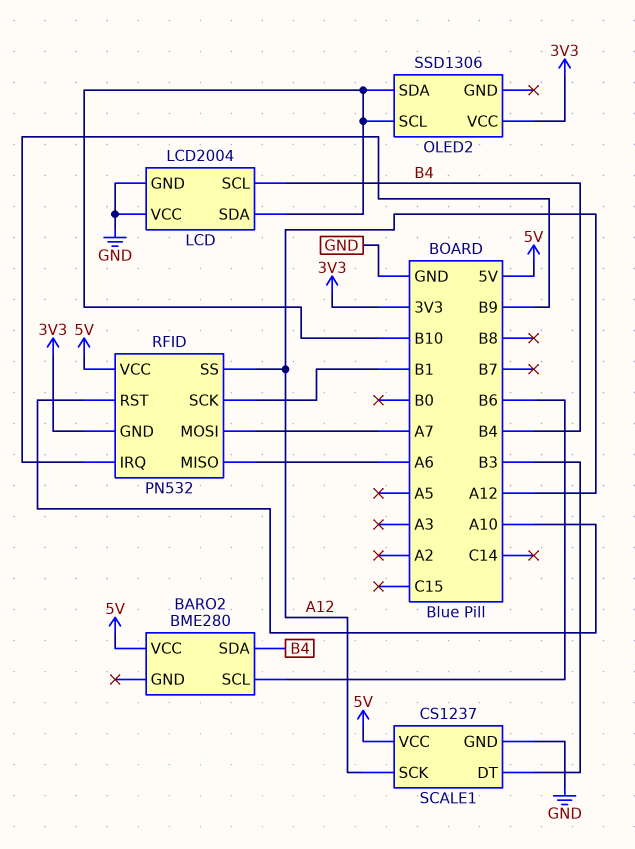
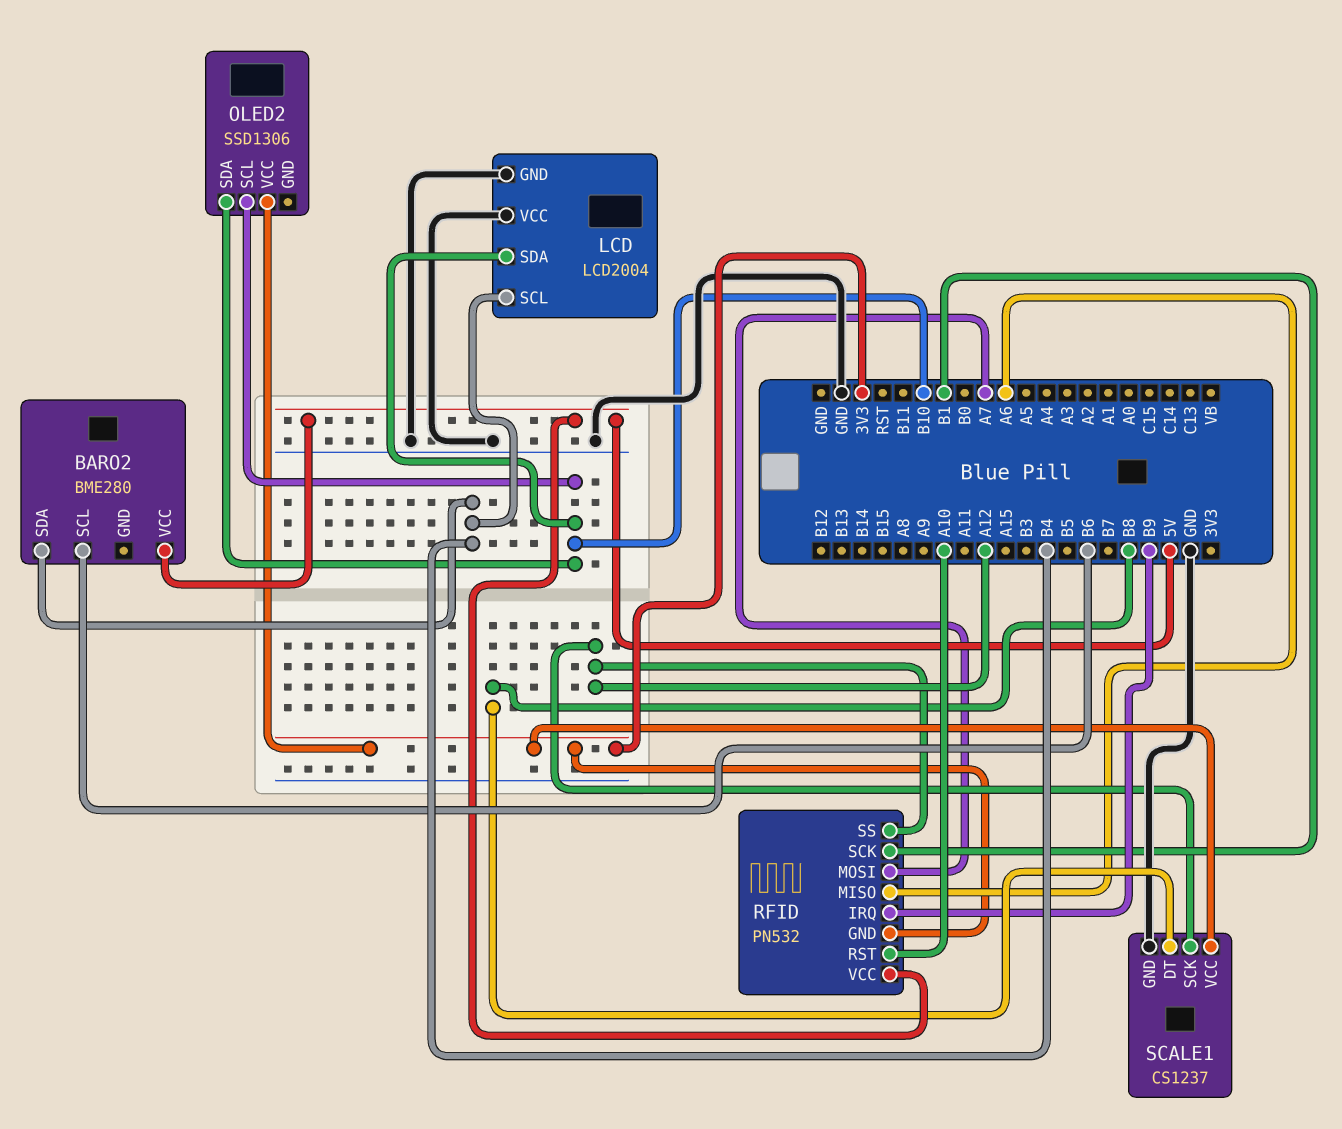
SCALE1 pin DT: B3 -> B8
SCALE1 pin VCC: 5V -> 3V3

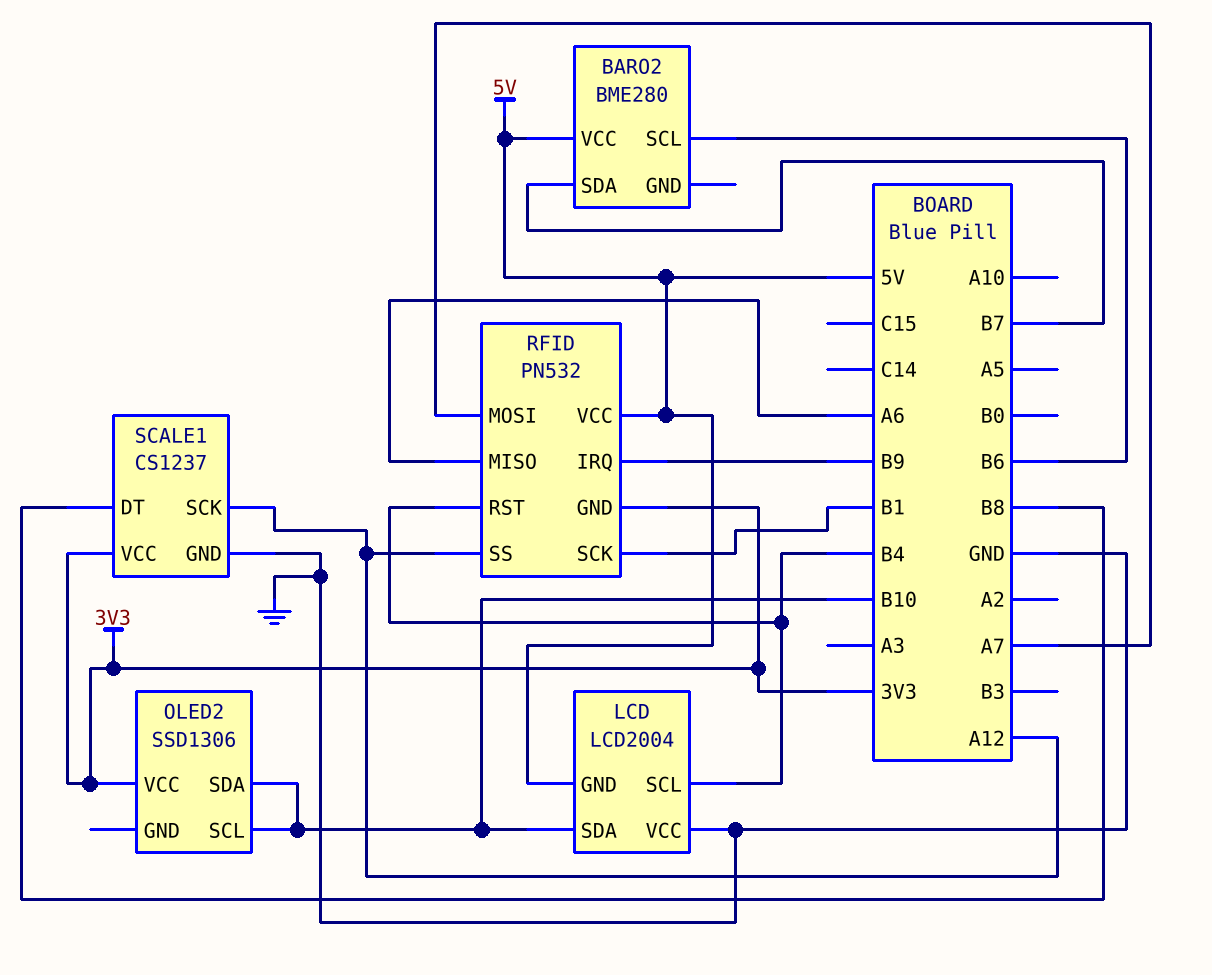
BARO2 pin SDA: B4 -> B7
LCD pin GND: GND -> 5V
RFID pin RST: A10 -> B4

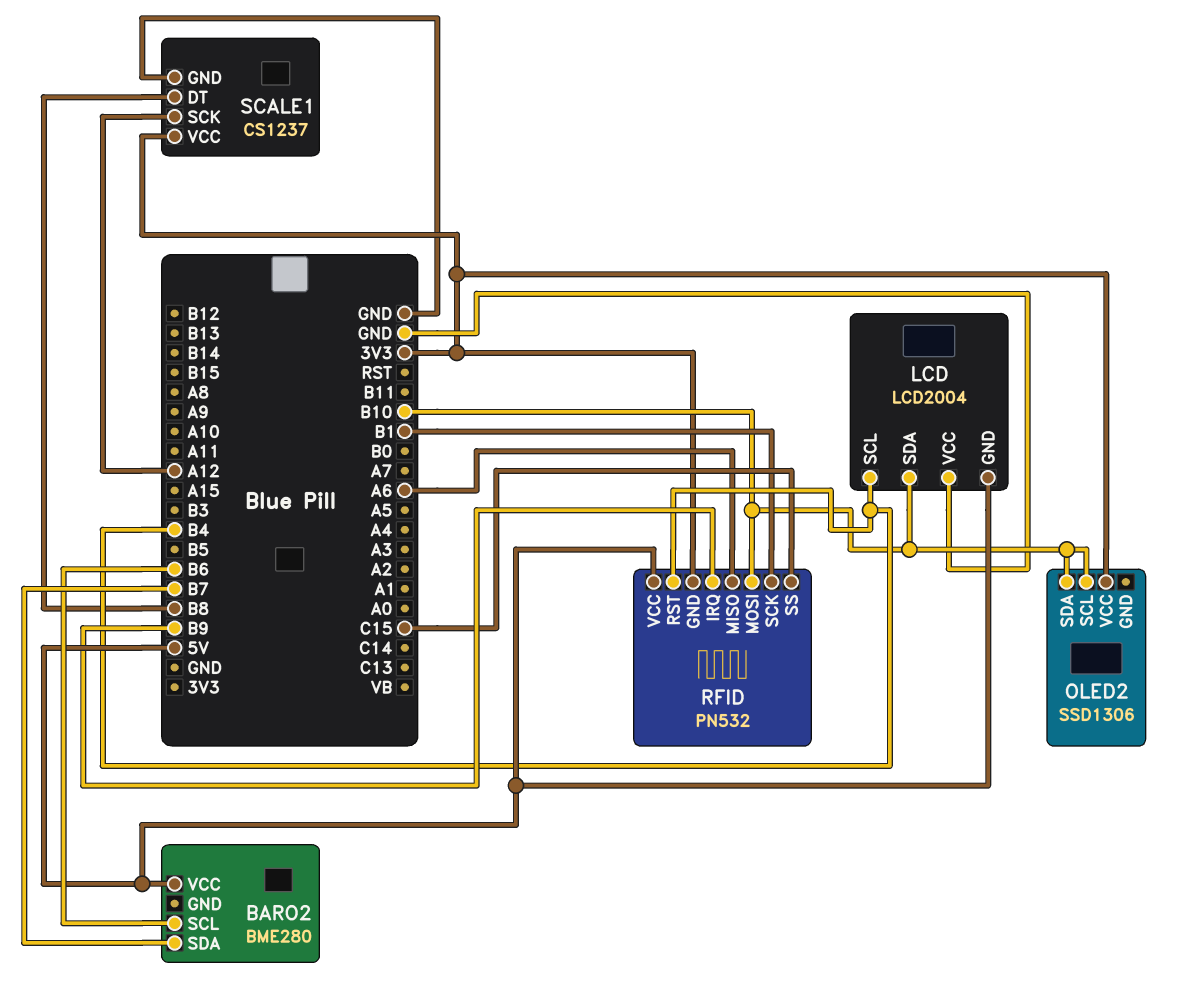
RFID pin MOSI: A7 -> B10
RFID pin SS: A12 -> C15

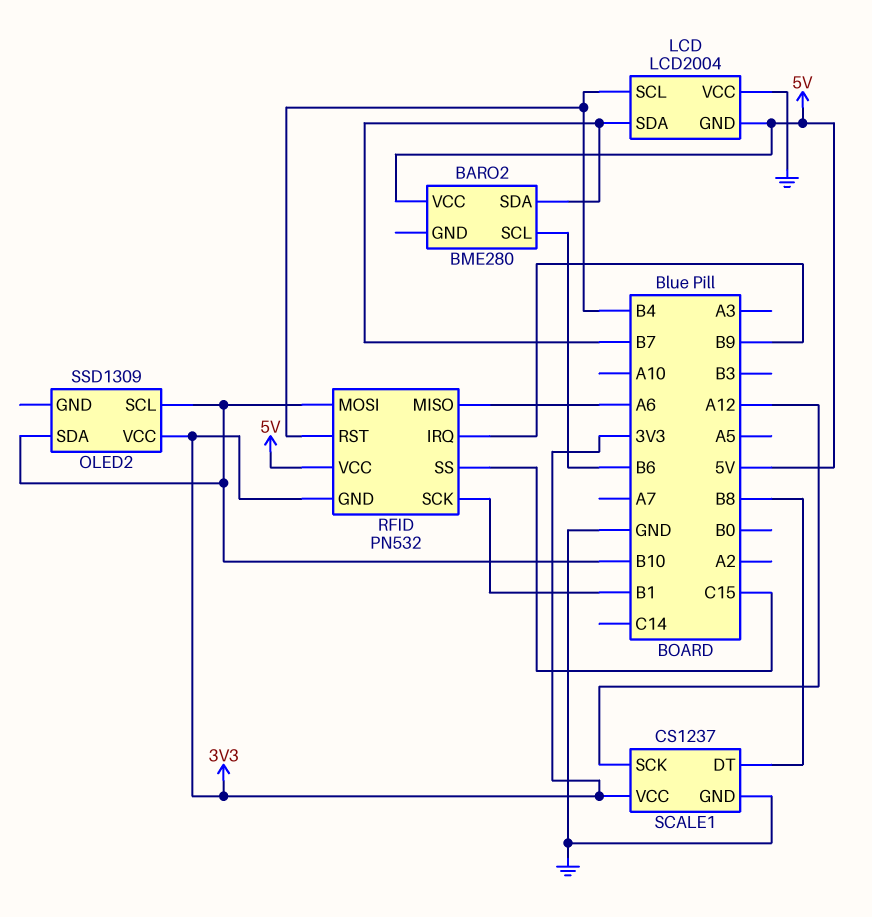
LCD pin SDA: B10 -> B7
OLED2: SSD1306 -> SSD1309

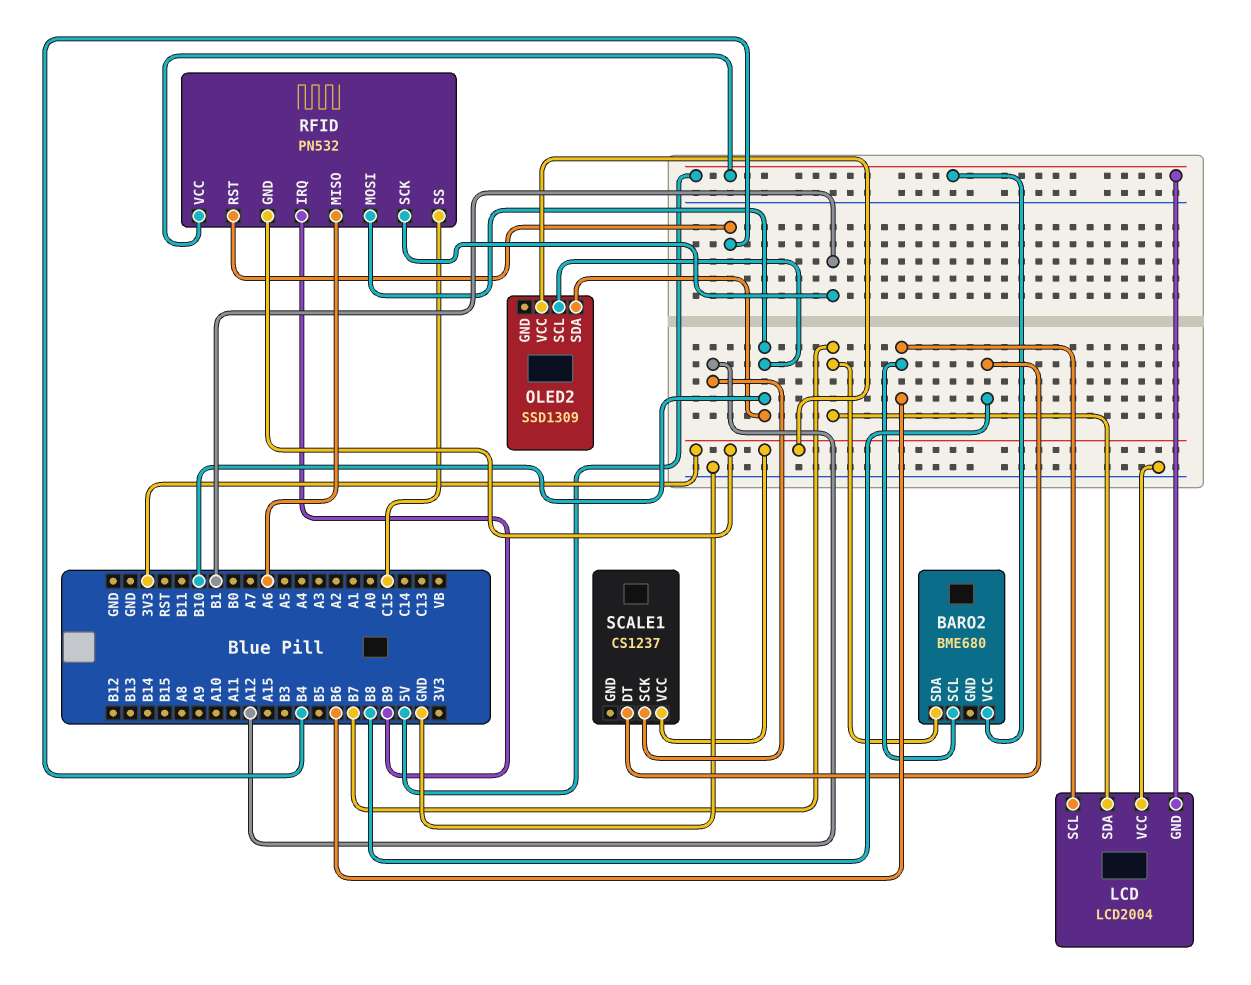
BARO2: BME280 -> BME680
LCD pin SCL: B4 -> B6
SCALE1 pin GND: GND -> none

